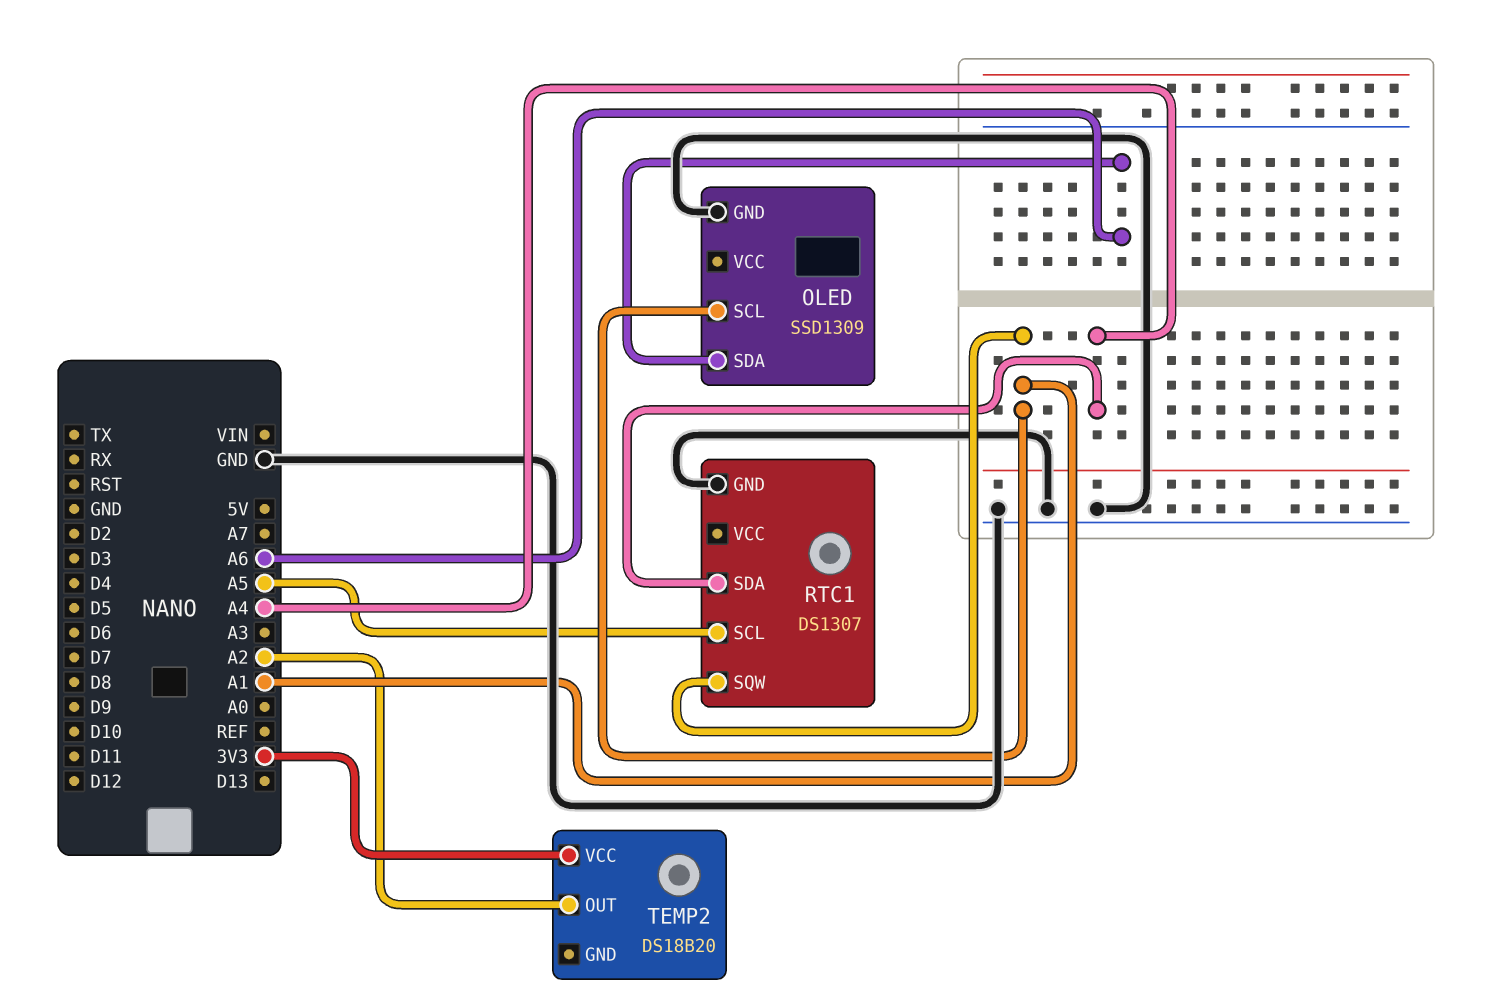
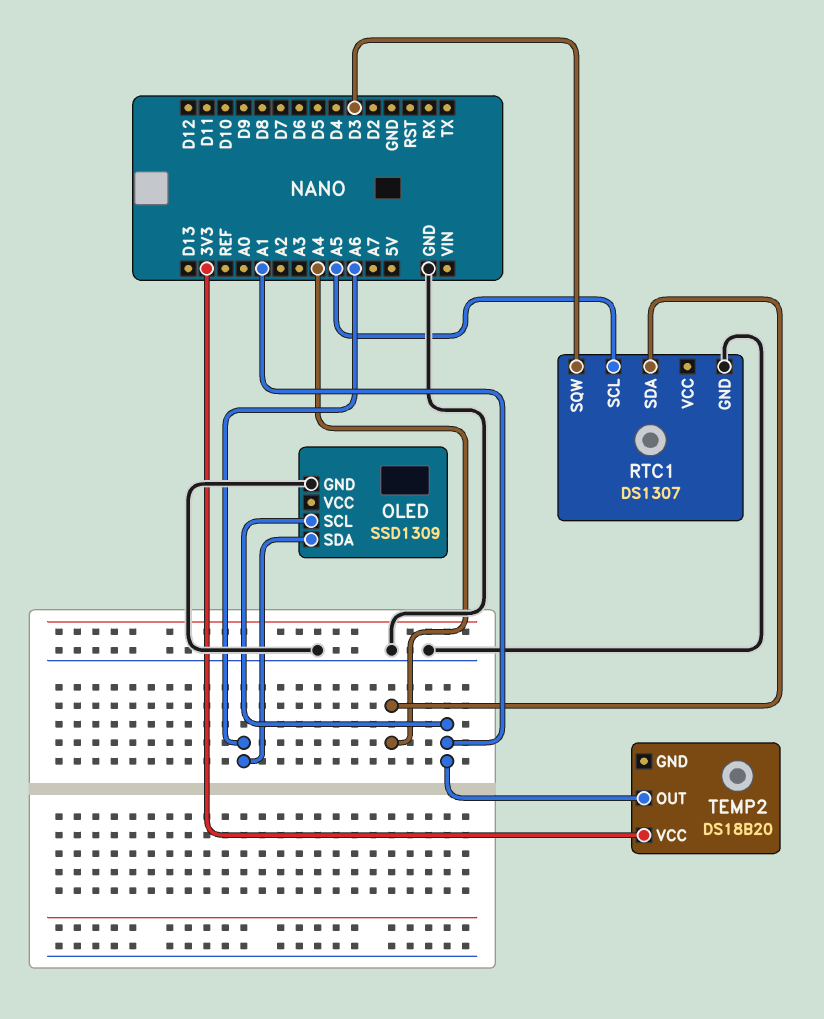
RTC1 pin SQW: A1 -> D3
TEMP2 pin OUT: A2 -> A1

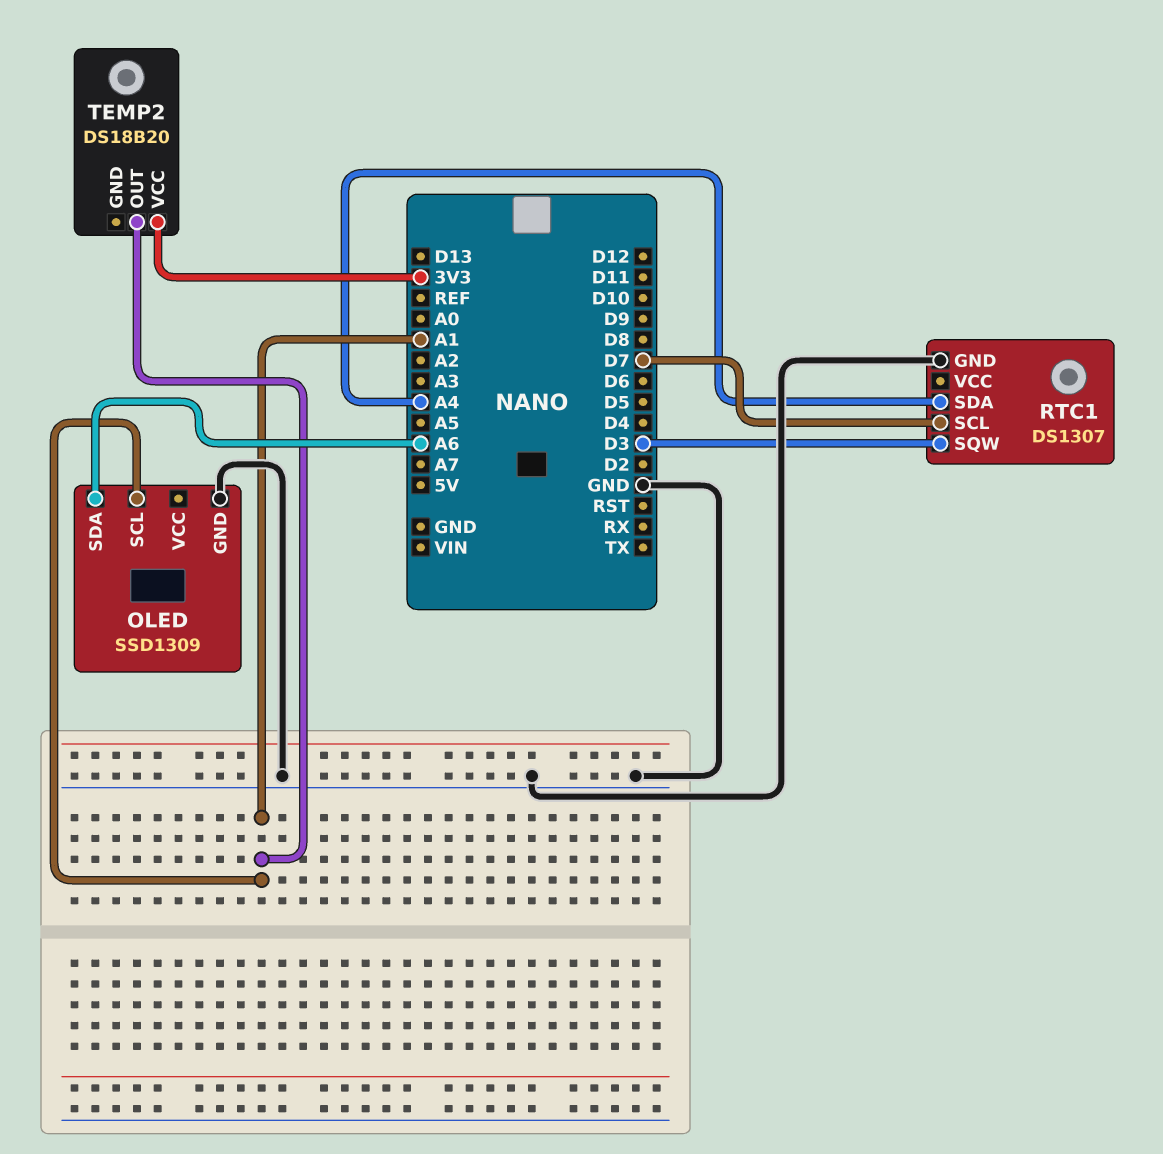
RTC1 pin SCL: A5 -> D7

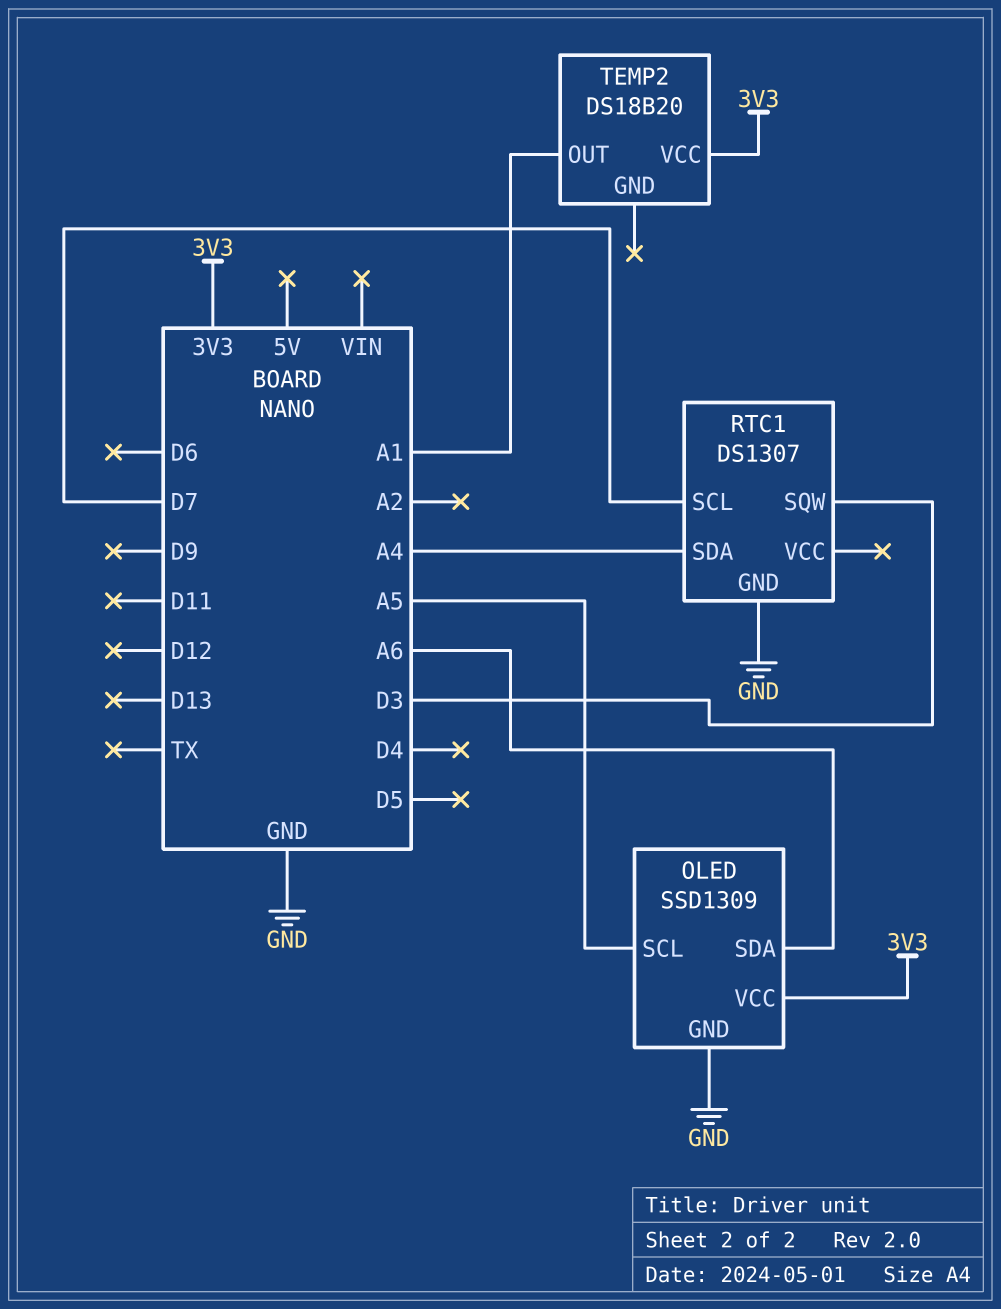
OLED pin SCL: A1 -> A5
OLED pin VCC: none -> 3V3

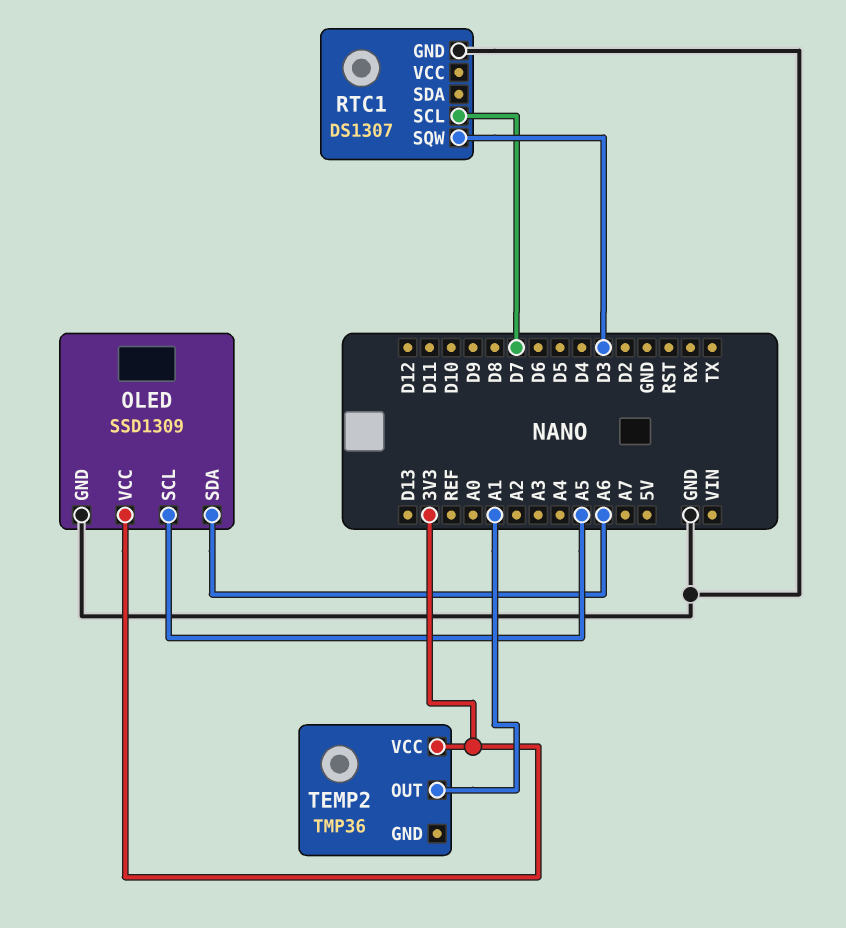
RTC1 pin SDA: A4 -> none
TEMP2: DS18B20 -> TMP36

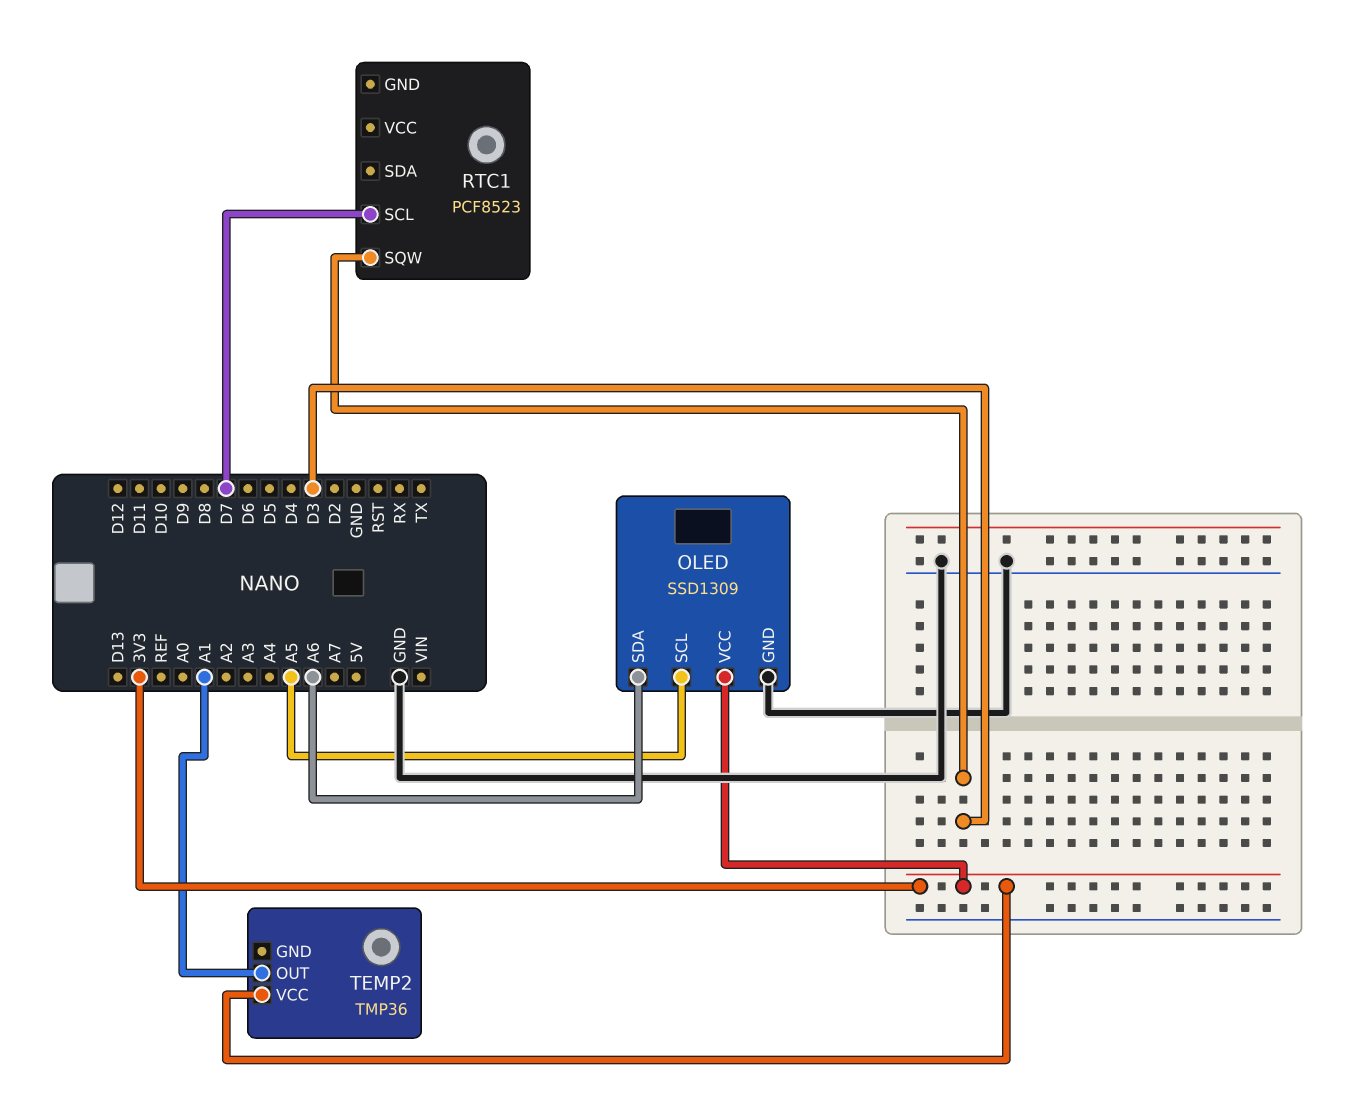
RTC1: DS1307 -> PCF8523
RTC1 pin GND: GND -> none

